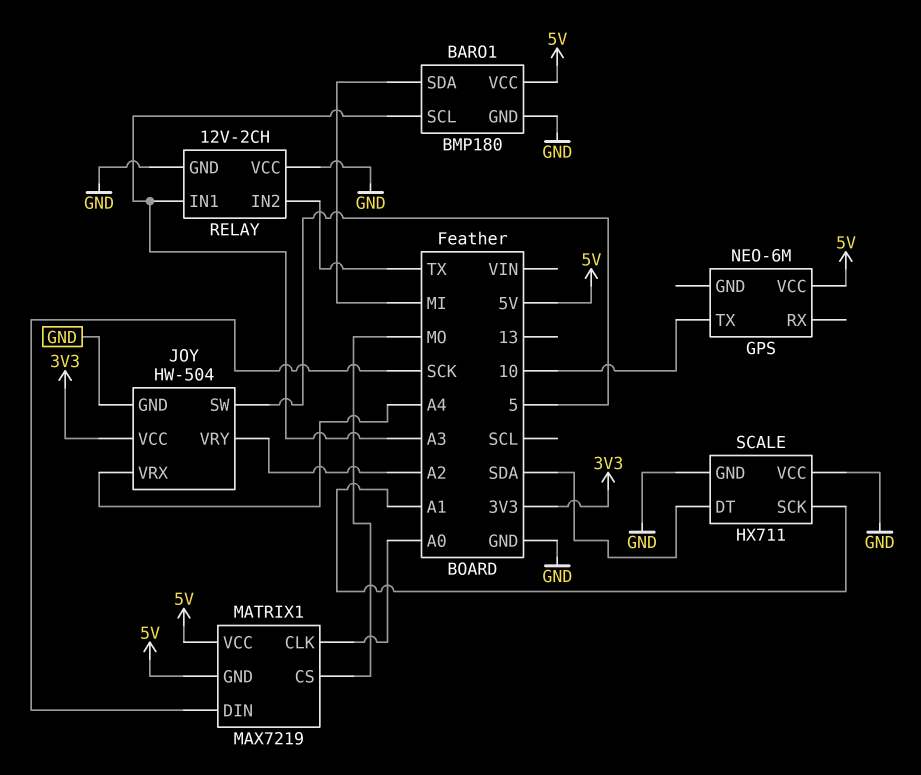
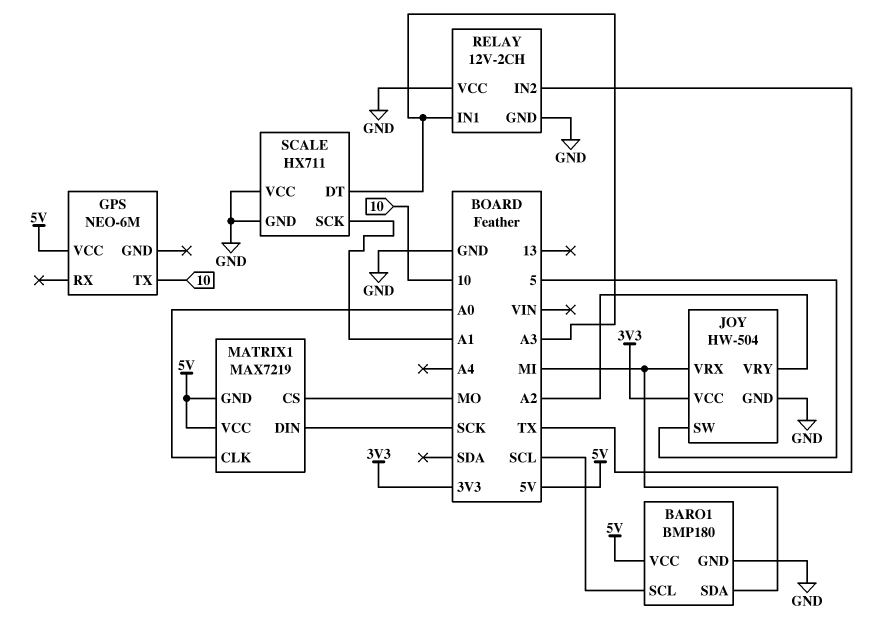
BARO1 pin SCL: A3 -> SCL
JOY pin VRX: A4 -> MI
SCALE pin DT: SDA -> A3

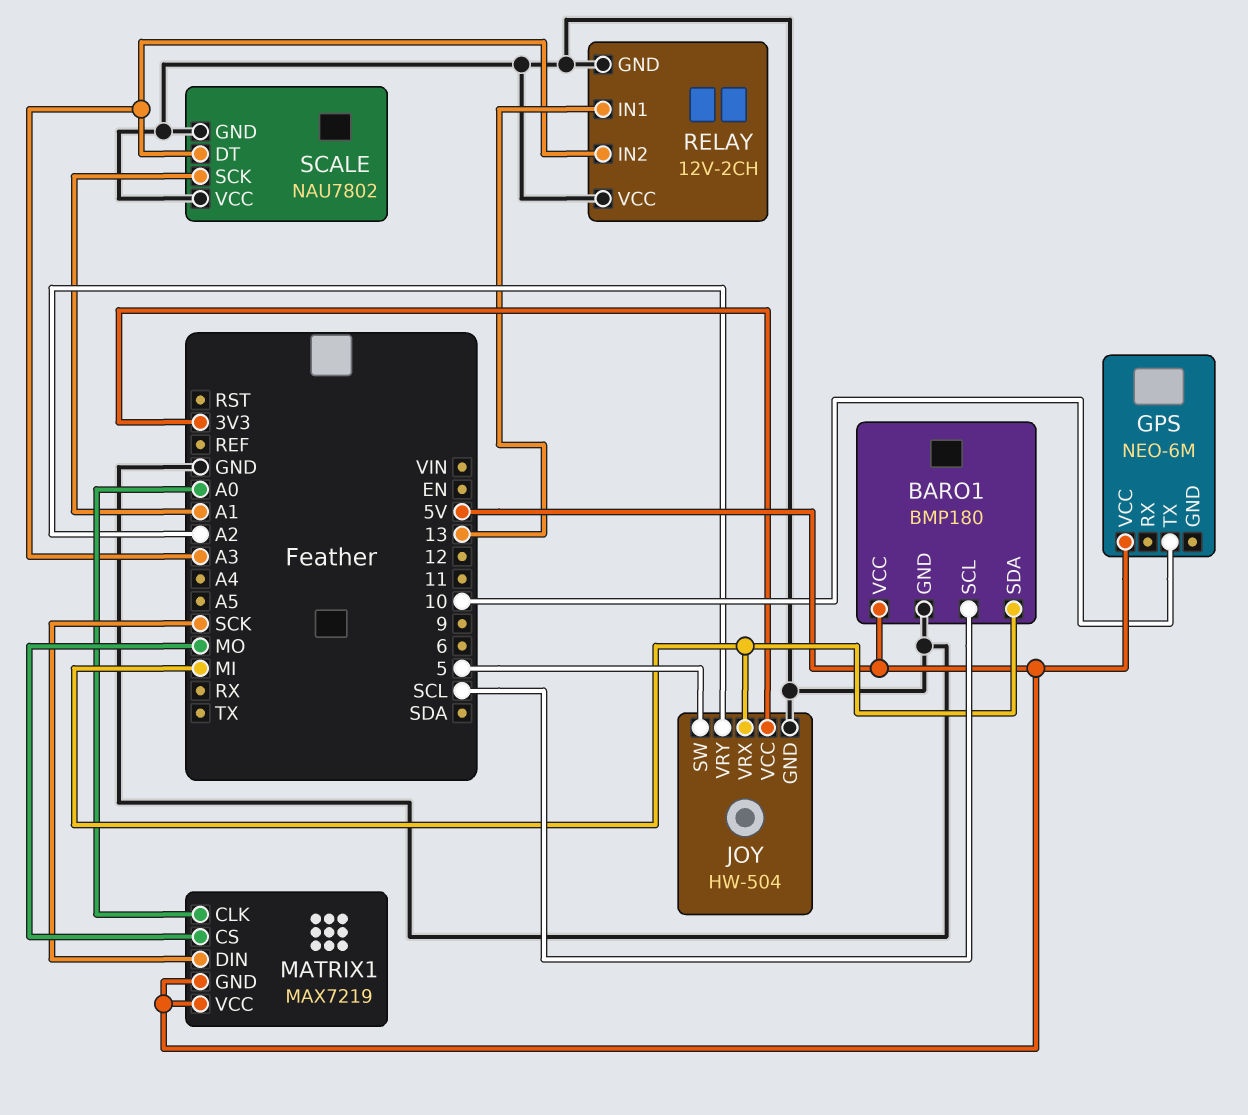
RELAY pin IN1: A3 -> 13
RELAY pin IN2: TX -> A3
SCALE: HX711 -> NAU7802

